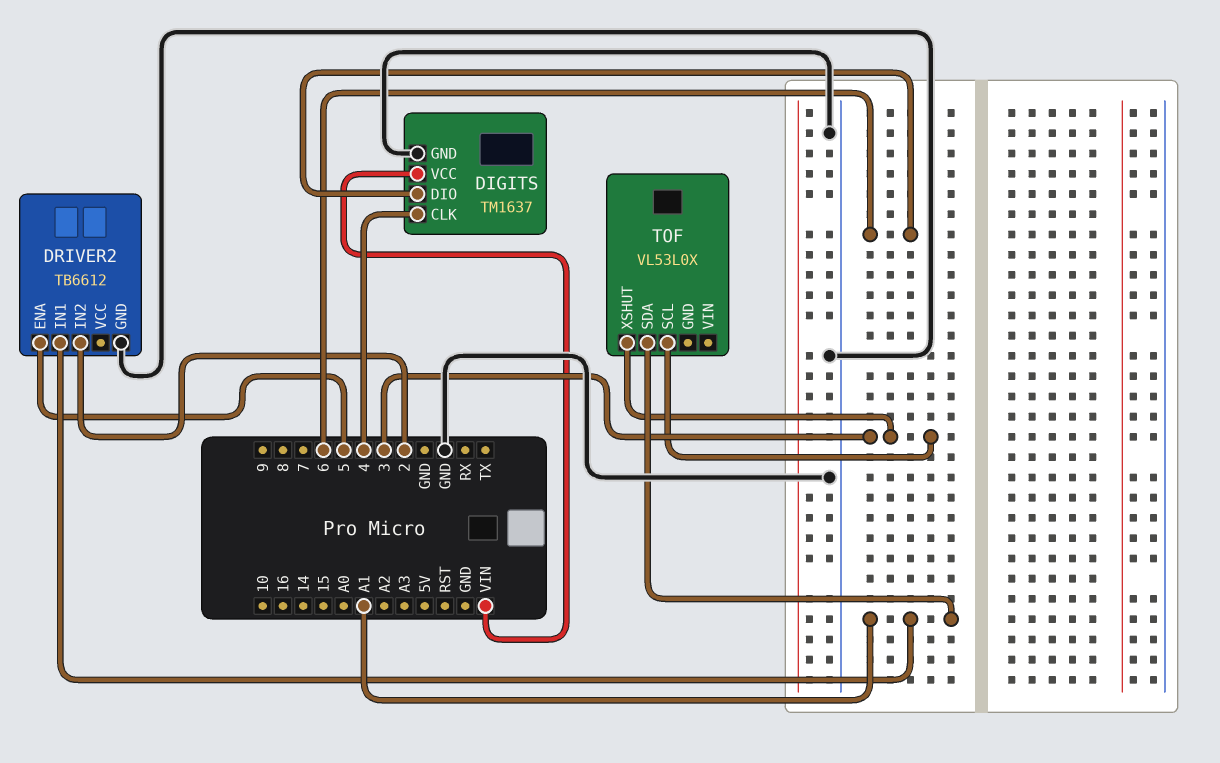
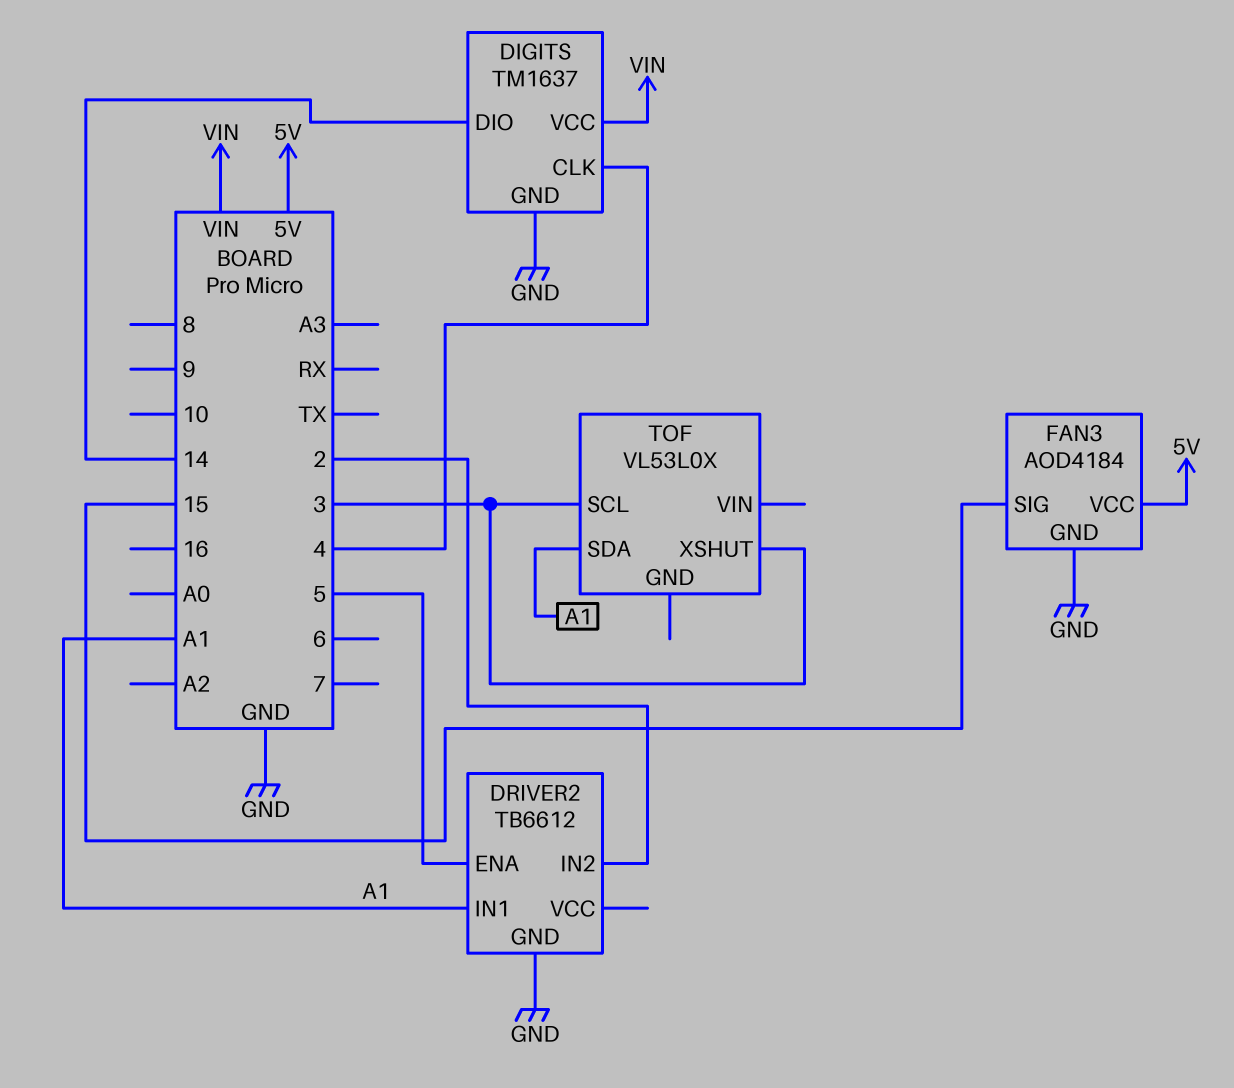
DIGITS pin DIO: 6 -> 14
FAN3: none -> AOD4184
FAN3 pin GND: none -> GND
FAN3 pin SIG: none -> 15
FAN3 pin VCC: none -> 5V

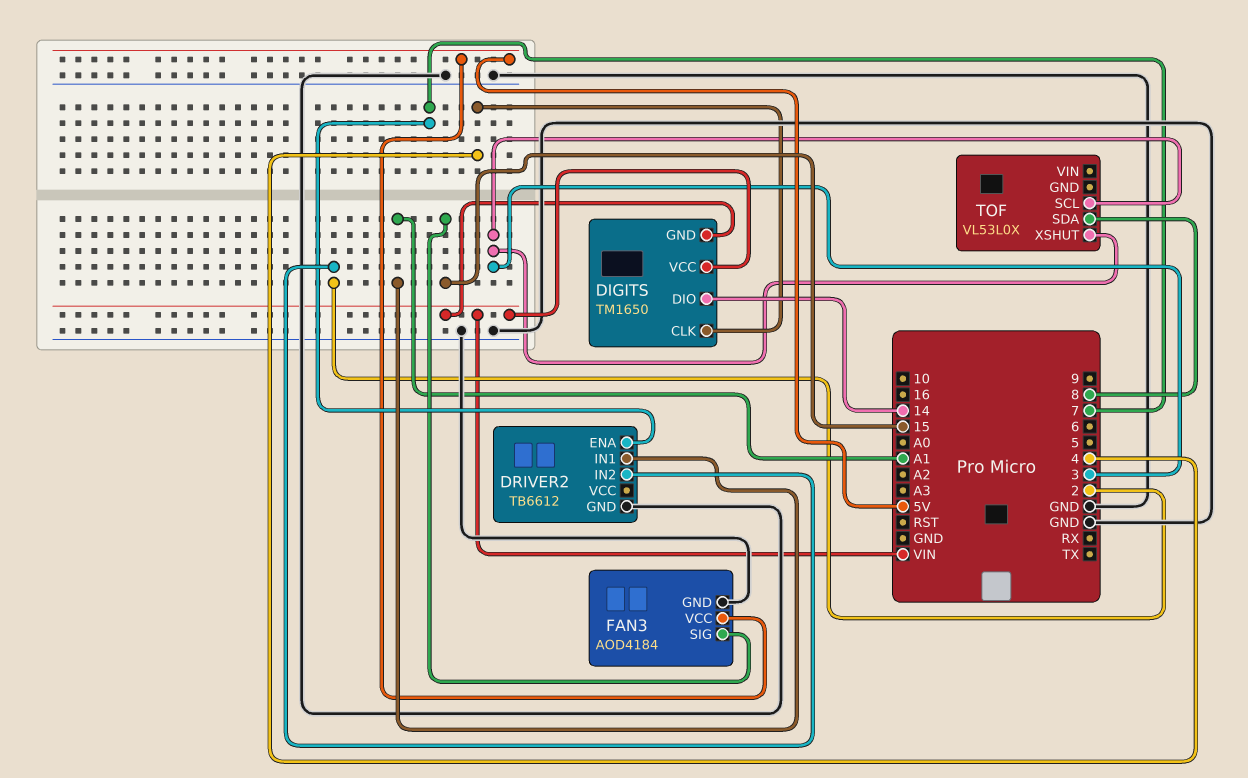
DIGITS: TM1637 -> TM1650
DIGITS pin GND: GND -> VIN
DRIVER2 pin ENA: 5 -> 7
TOF pin SDA: A1 -> 8

